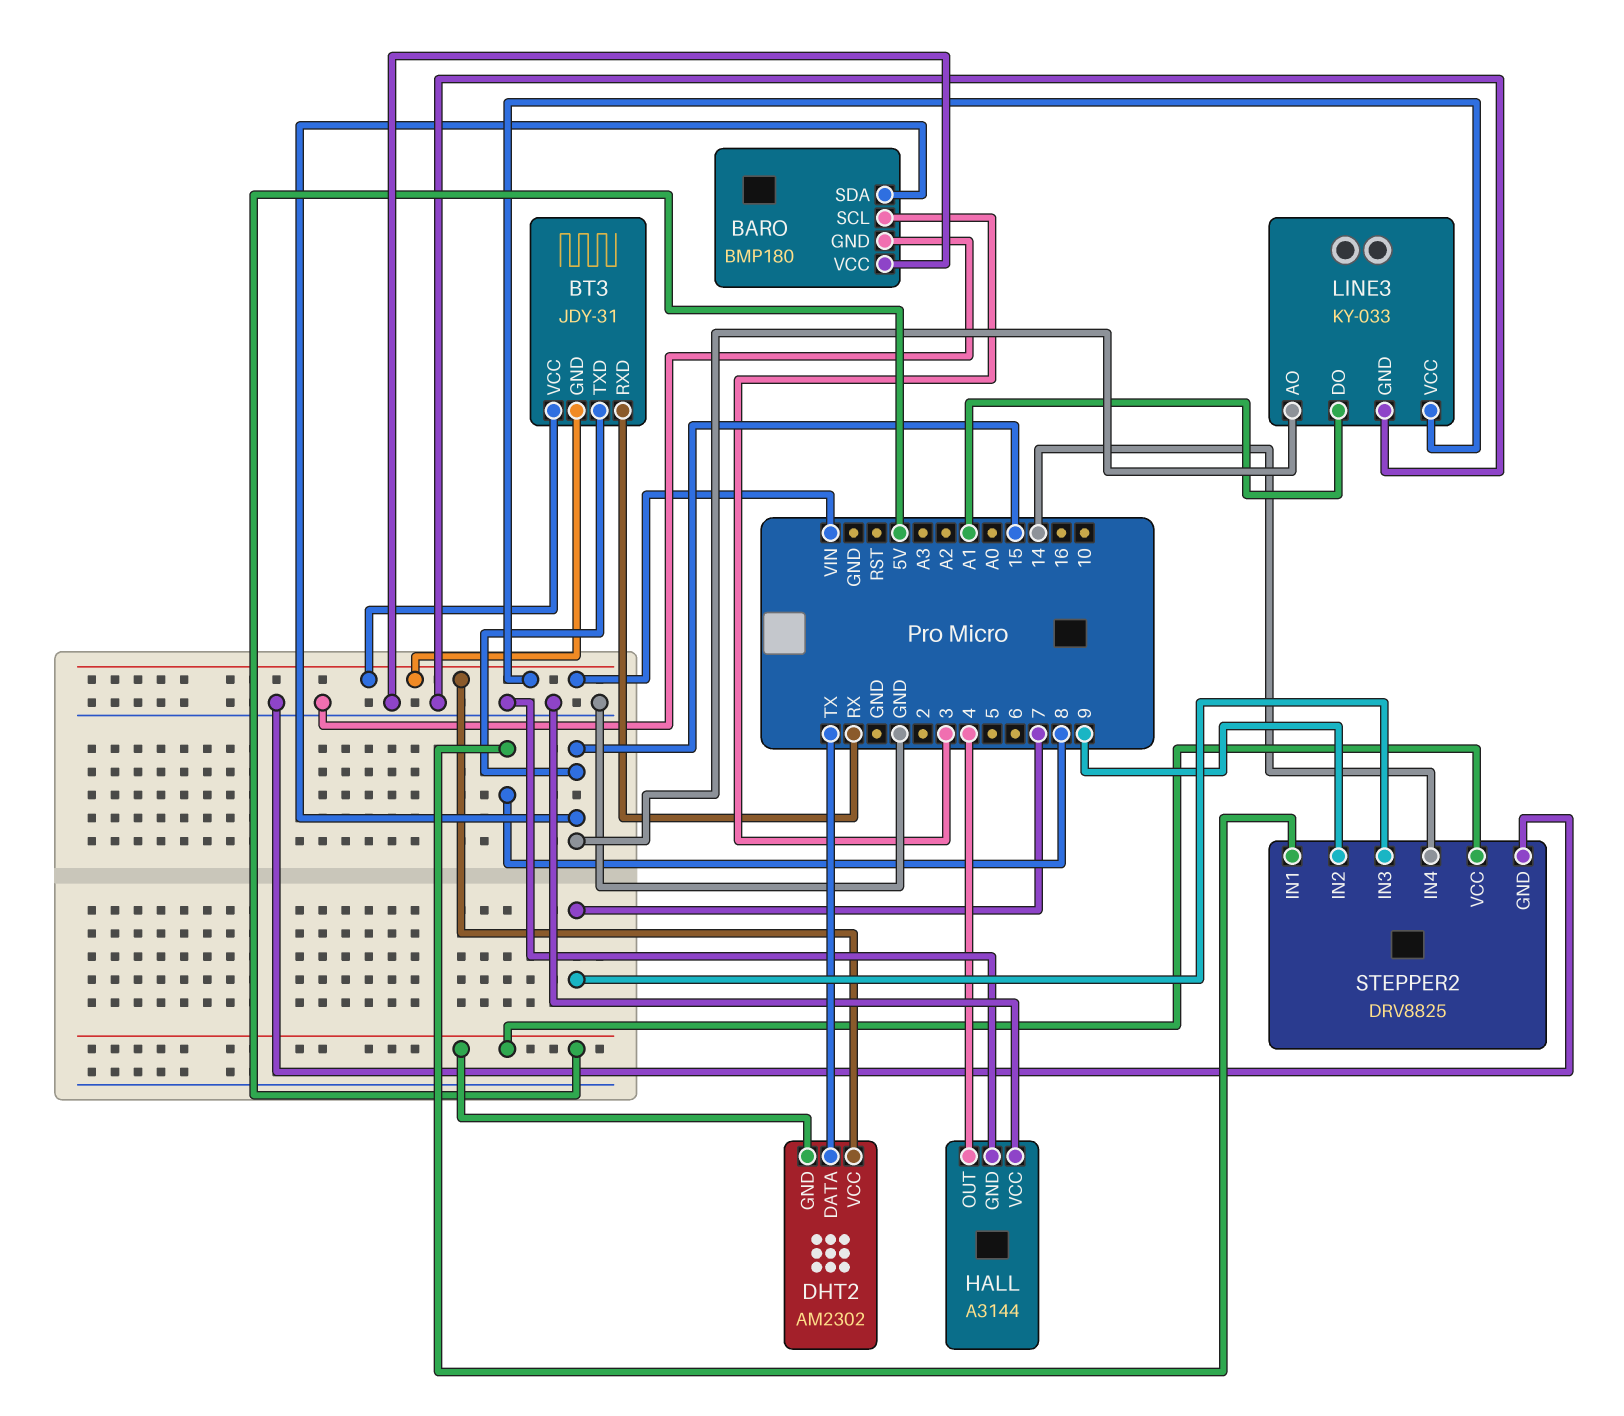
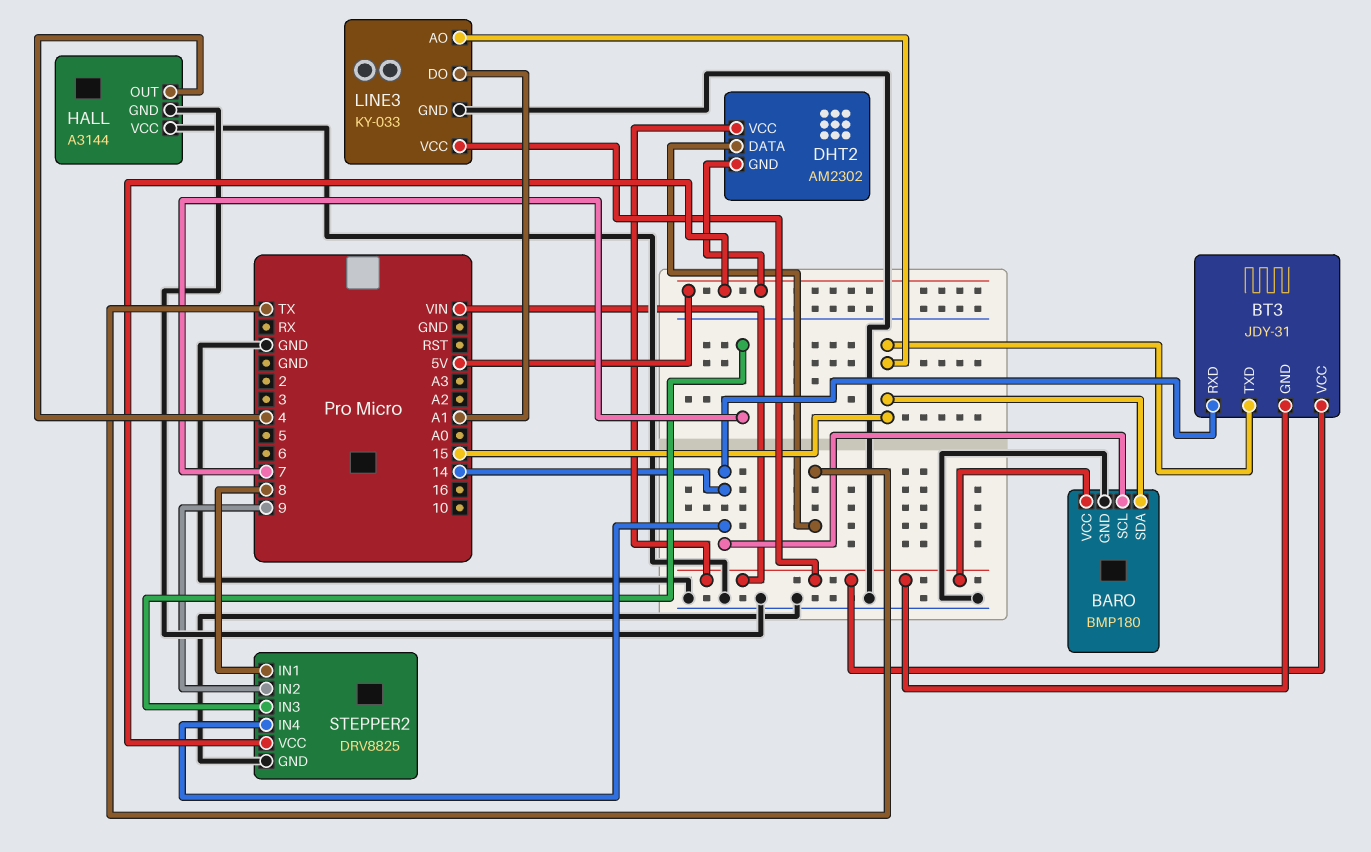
BARO pin SCL: 3 -> 14
BARO pin VCC: GND -> VIN
BT3 pin RXD: RX -> 14

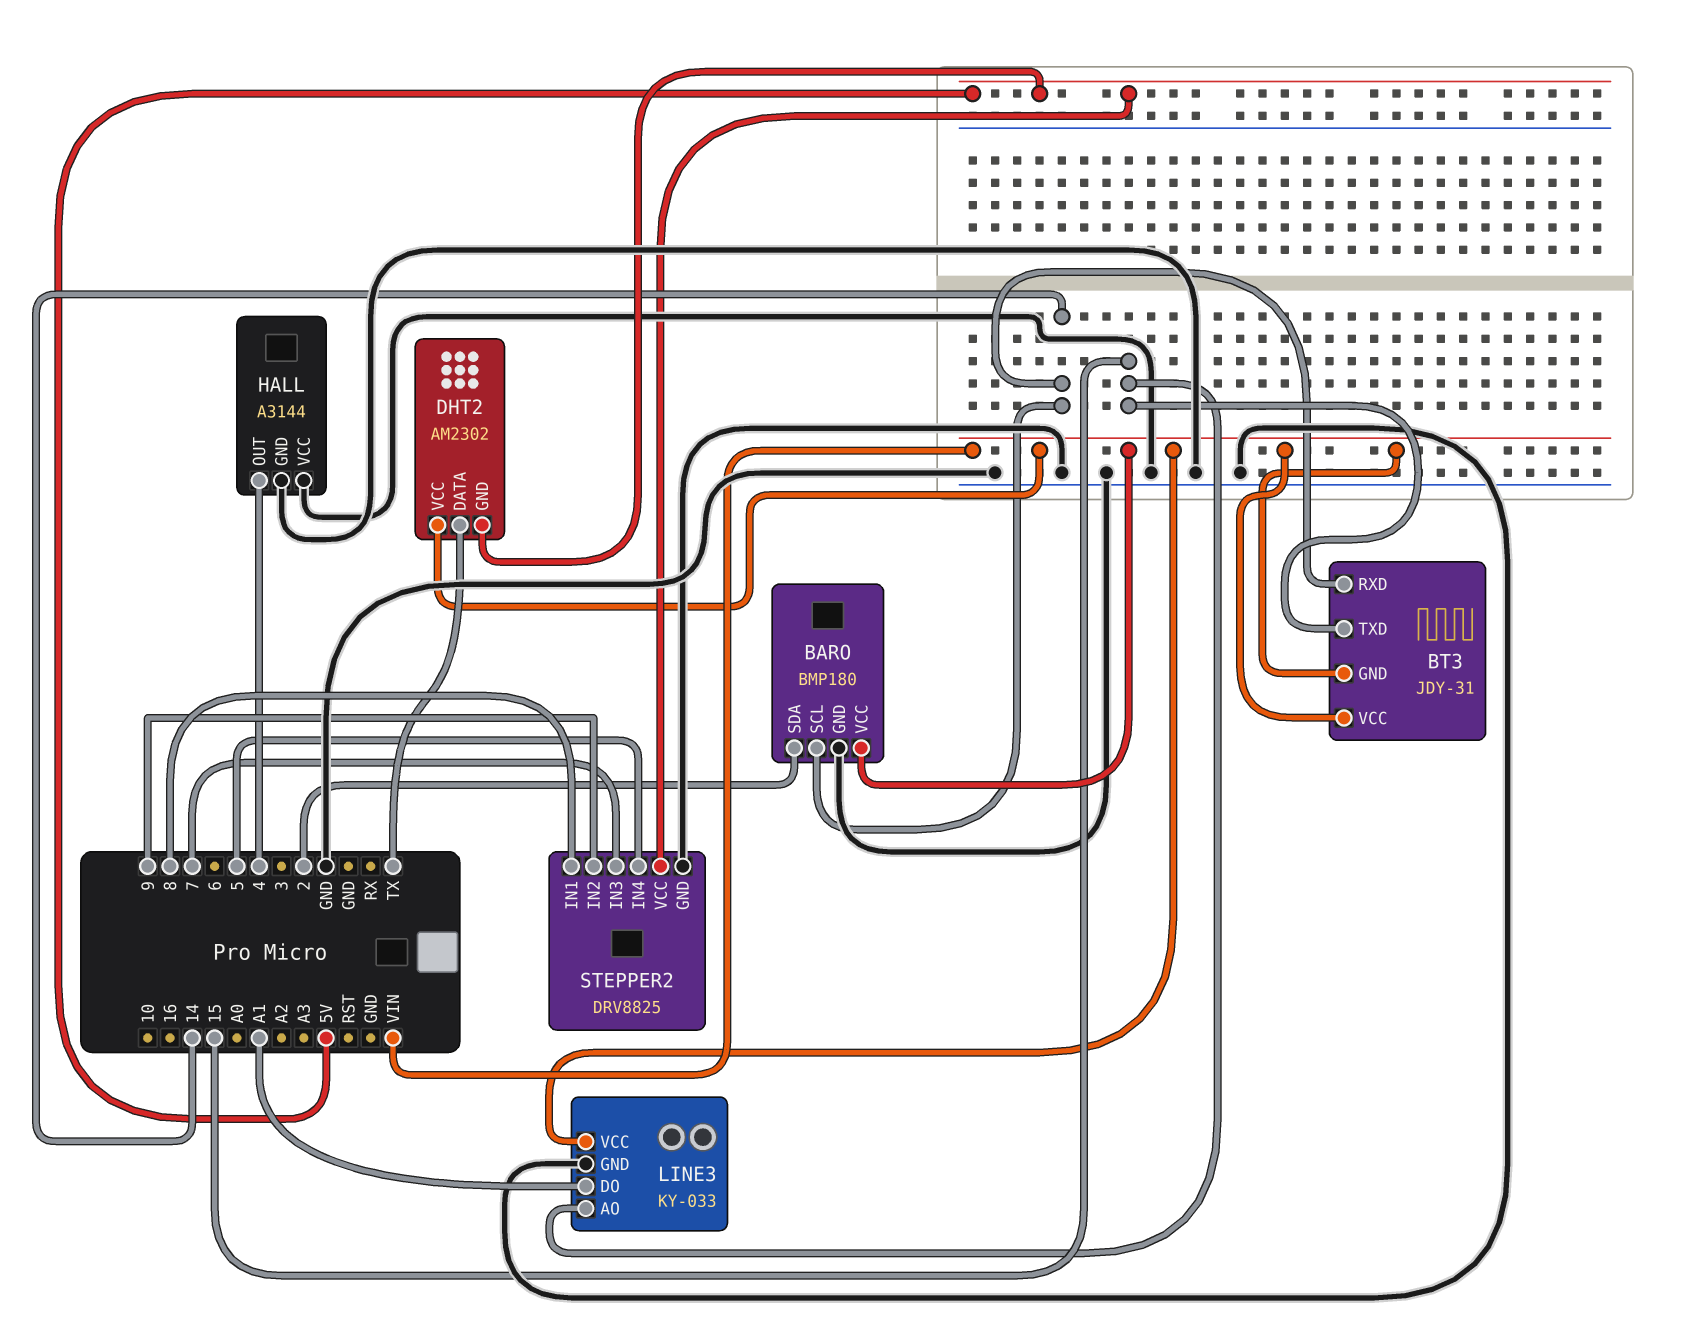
BARO pin SDA: 15 -> 2
STEPPER2 pin IN4: 14 -> 5

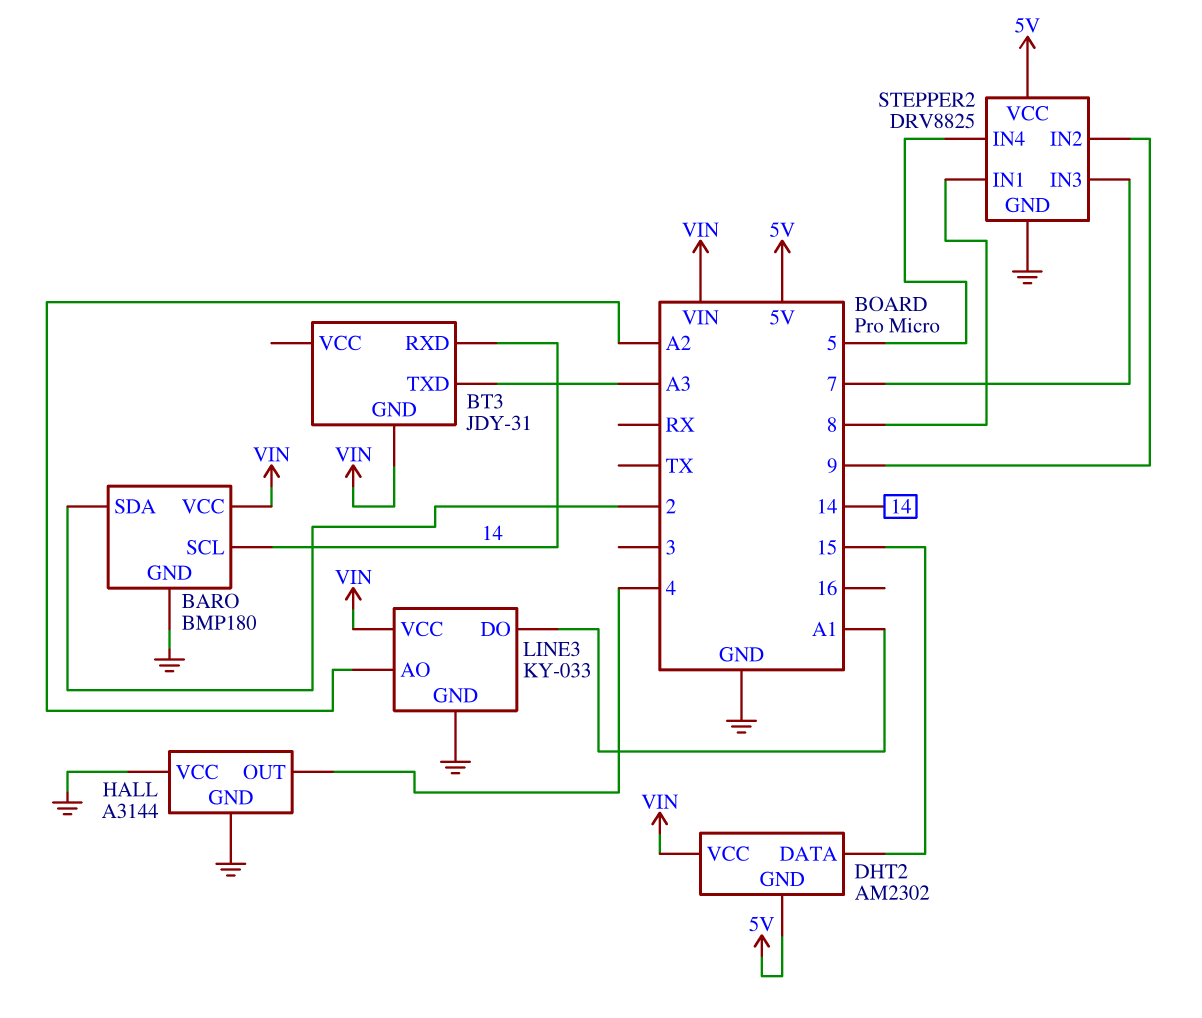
BT3 pin TXD: 15 -> A3
BT3 pin VCC: VIN -> none
DHT2 pin DATA: TX -> 15
LINE3 pin AO: 15 -> A2

